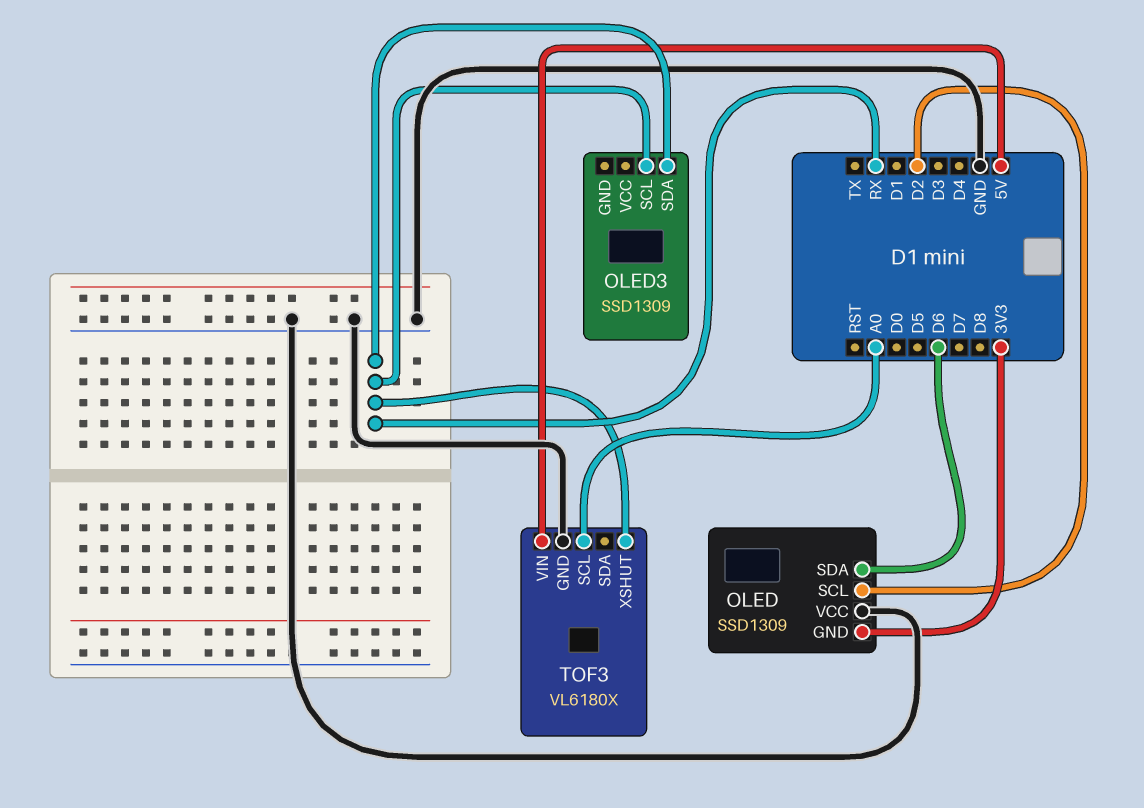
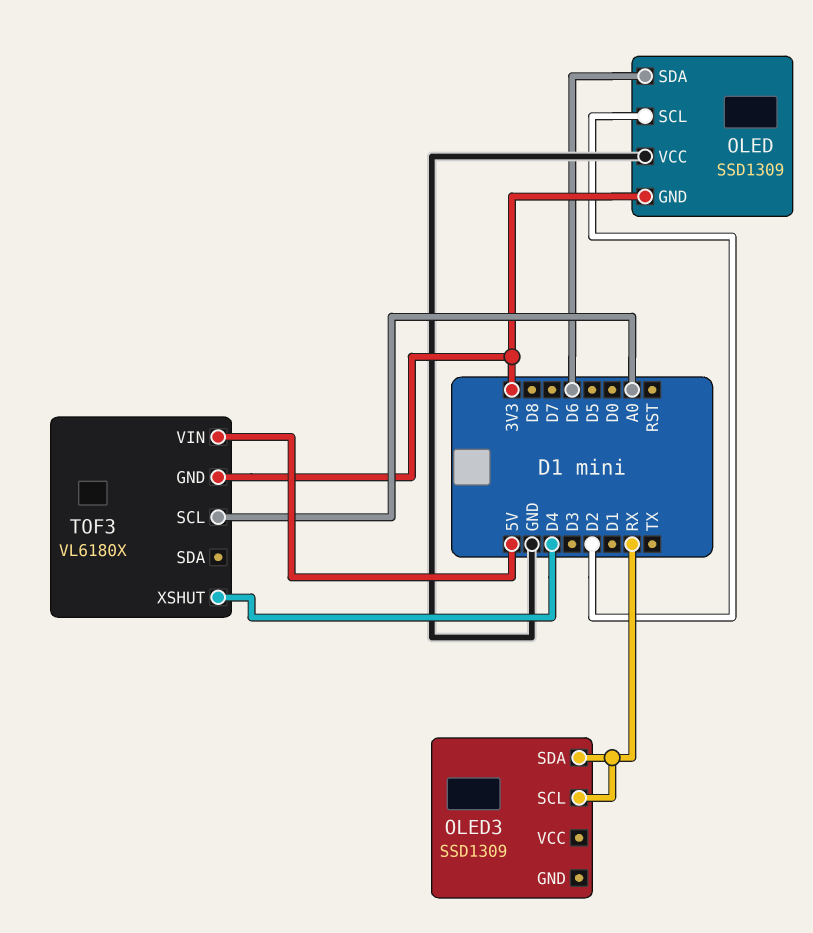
TOF3 pin GND: GND -> 3V3
TOF3 pin XSHUT: RX -> D4

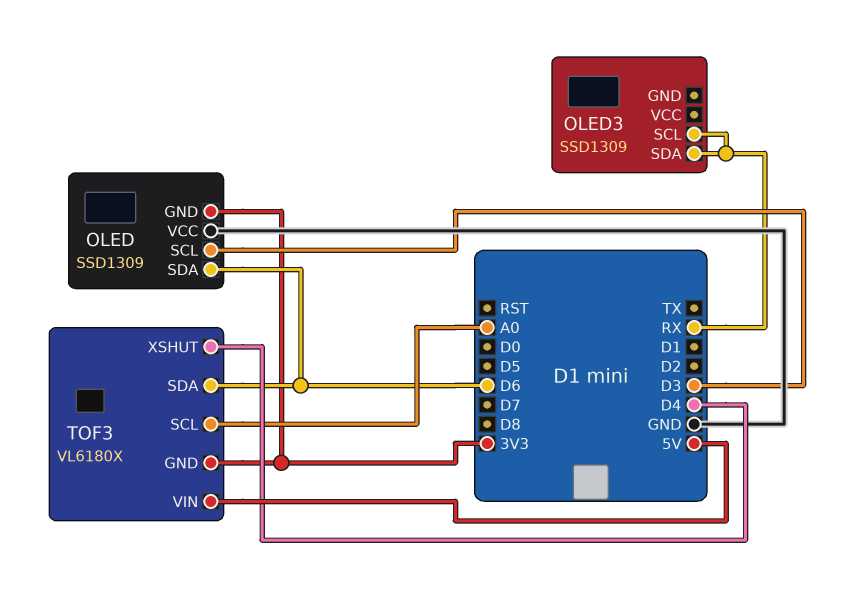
OLED pin SCL: D2 -> D3
TOF3 pin SDA: none -> D6

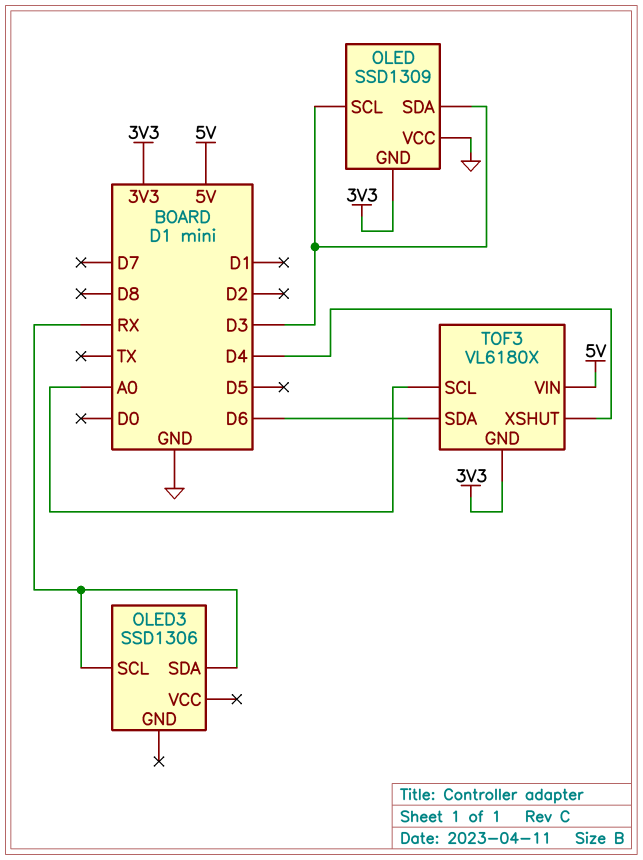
OLED pin SDA: D6 -> D3
OLED3: SSD1309 -> SSD1306

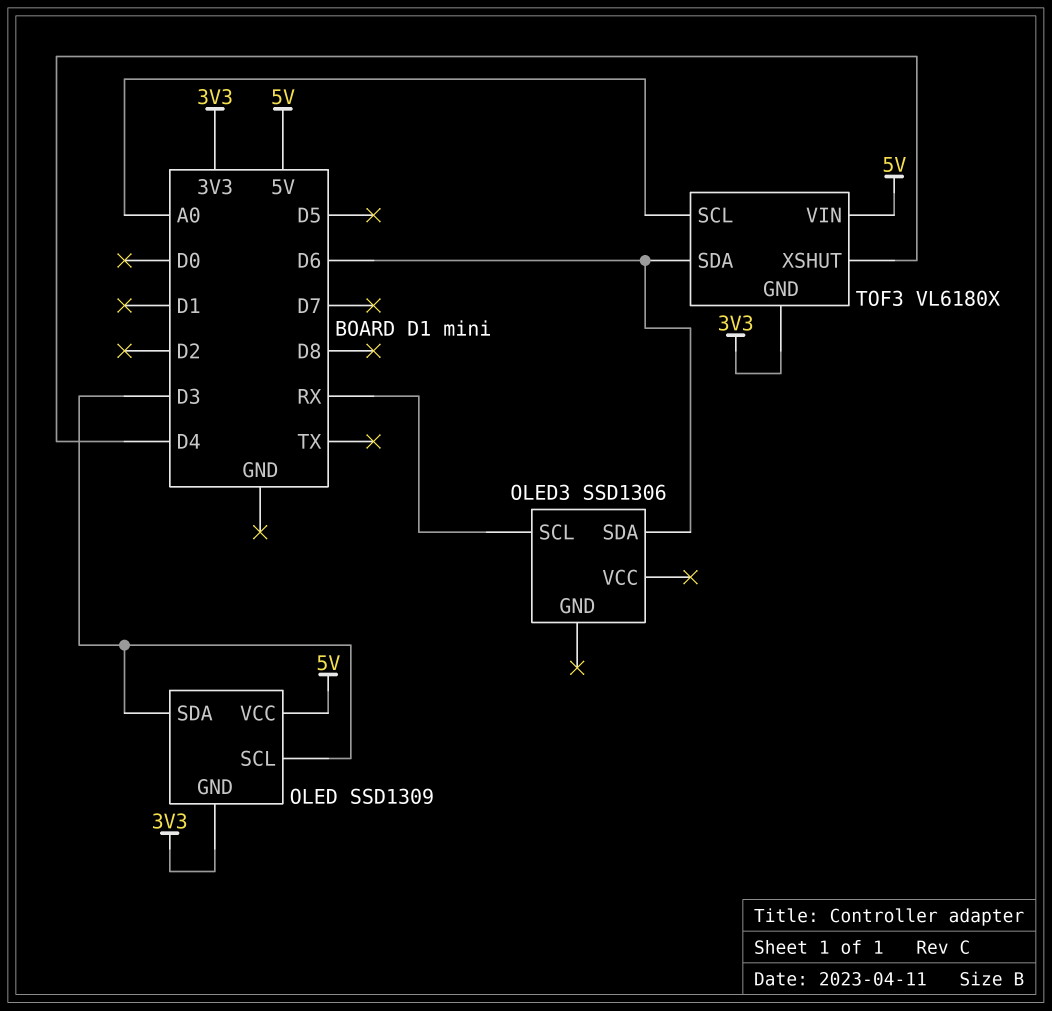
OLED pin VCC: GND -> 5V
OLED3 pin SDA: RX -> D6

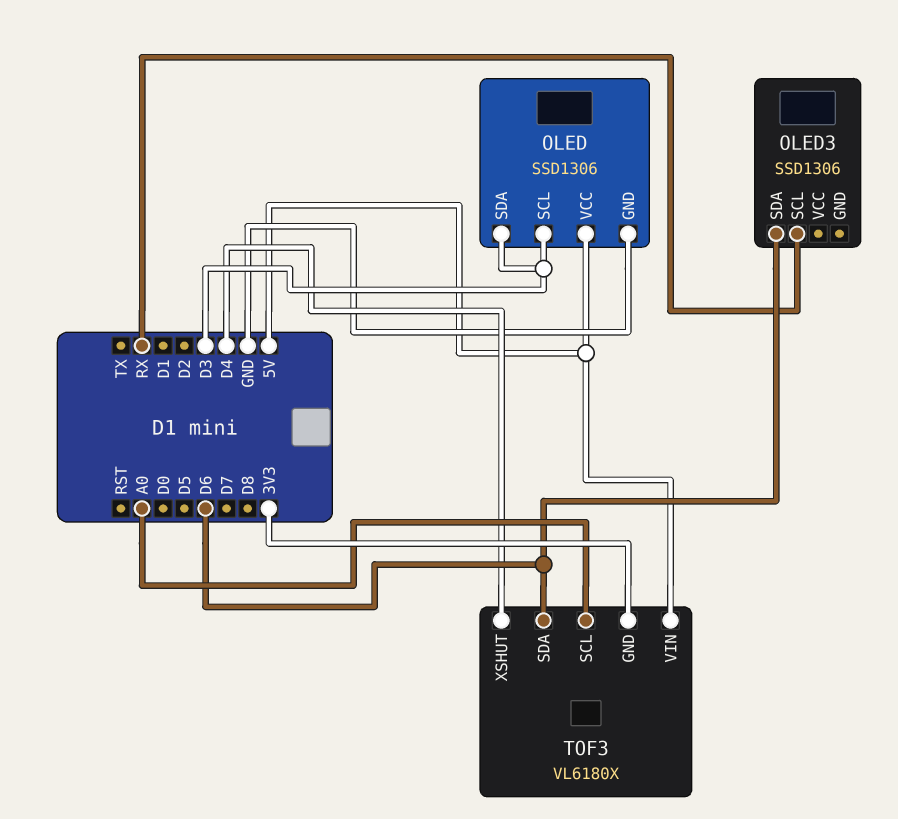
OLED: SSD1309 -> SSD1306
OLED pin GND: 3V3 -> GND

